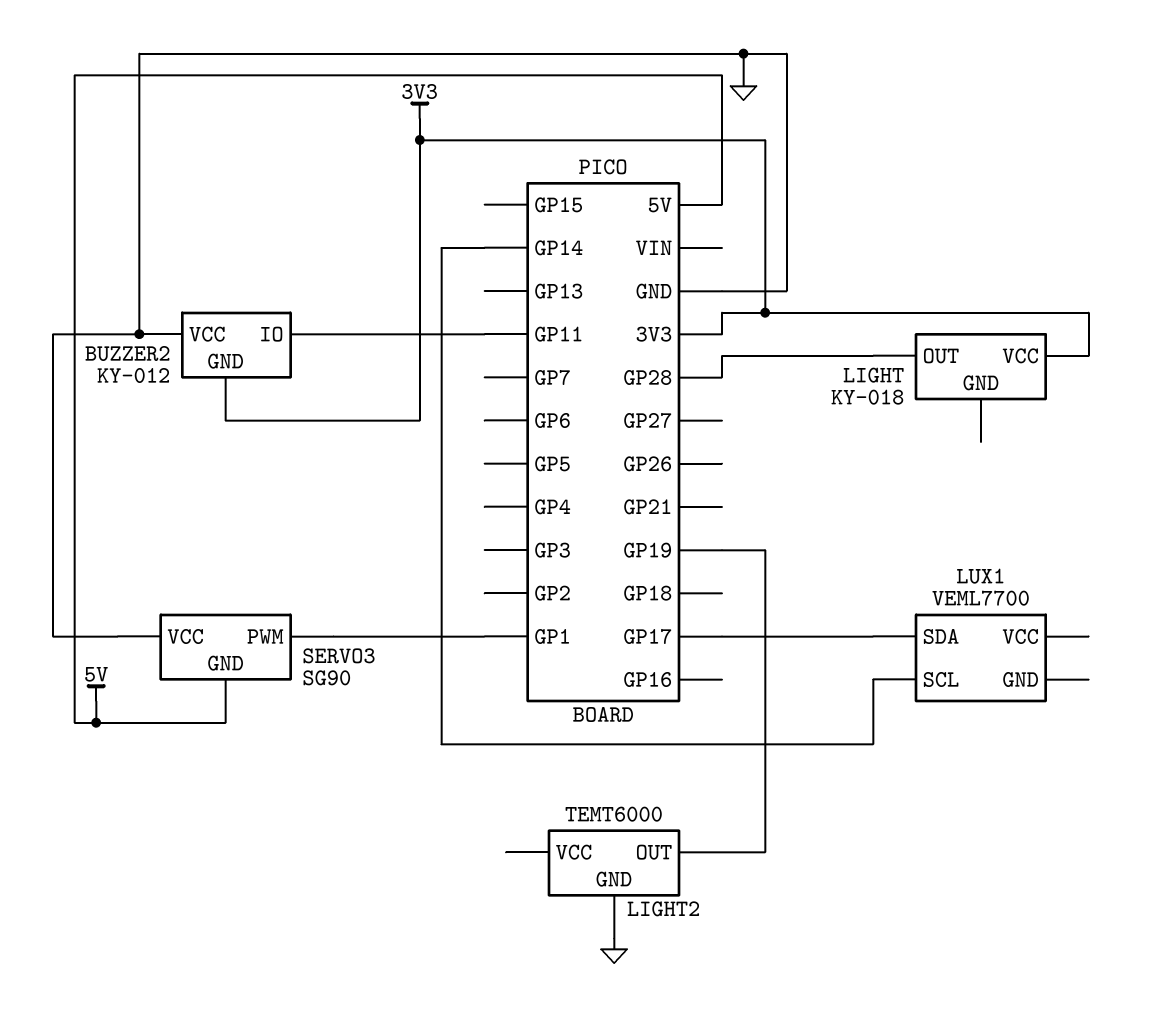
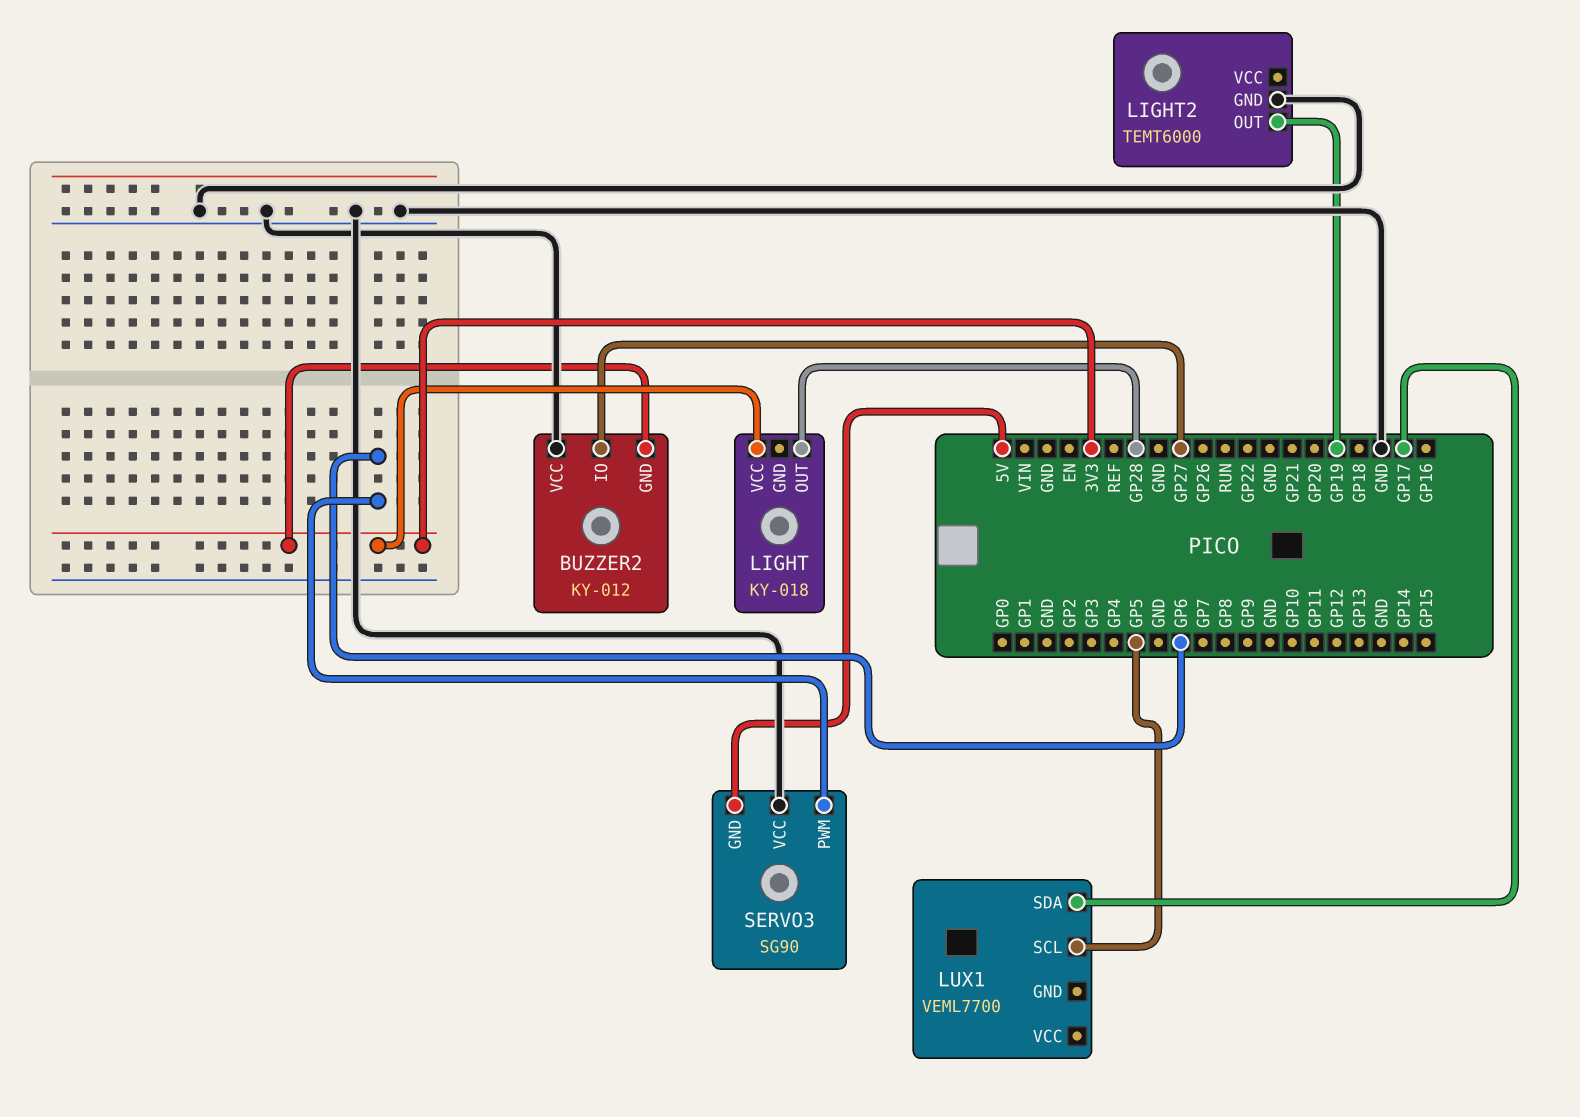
BUZZER2 pin IO: GP11 -> GP27
LUX1 pin SCL: GP14 -> GP5
SERVO3 pin PWM: GP1 -> GP6

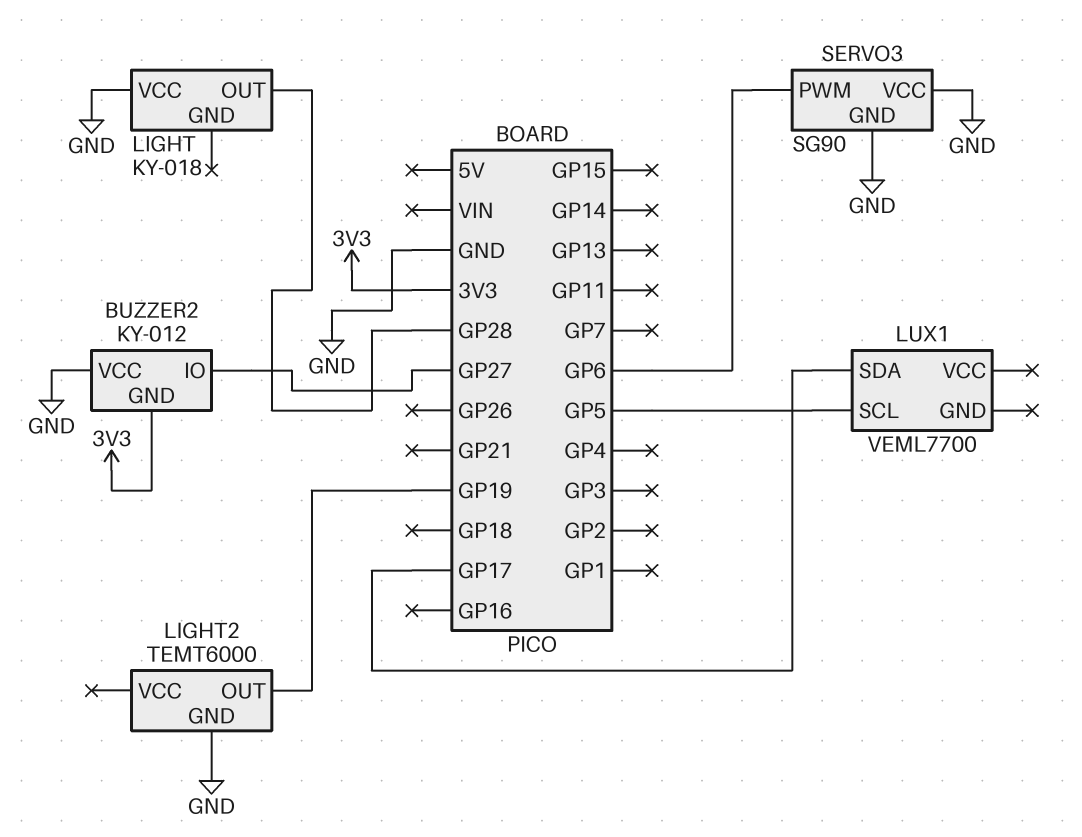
LIGHT pin VCC: 3V3 -> GND
SERVO3 pin GND: 5V -> GND

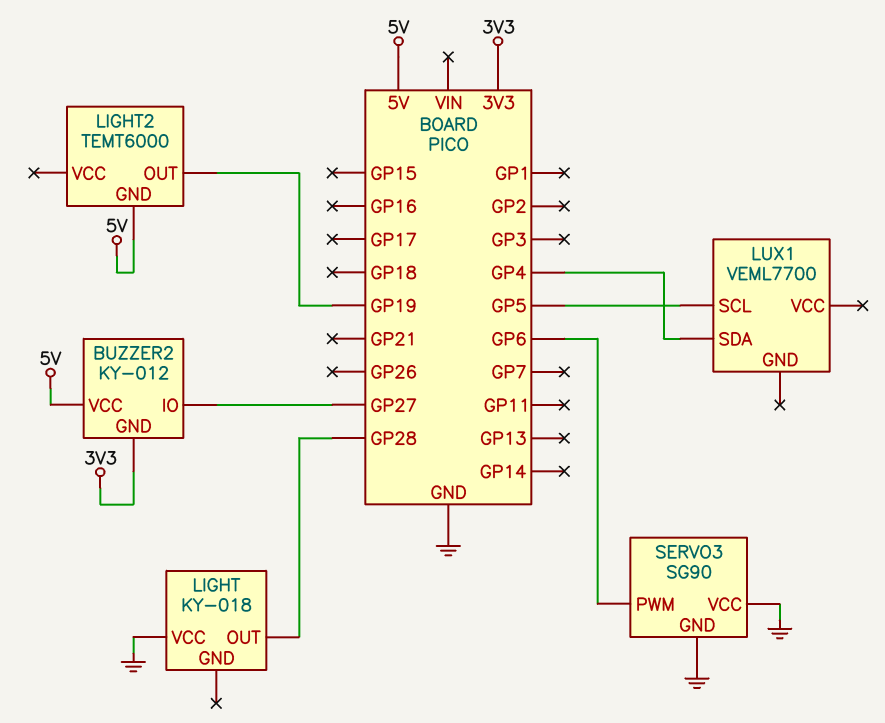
BUZZER2 pin VCC: GND -> 5V
LIGHT2 pin GND: GND -> 5V
LUX1 pin SDA: GP17 -> GP4

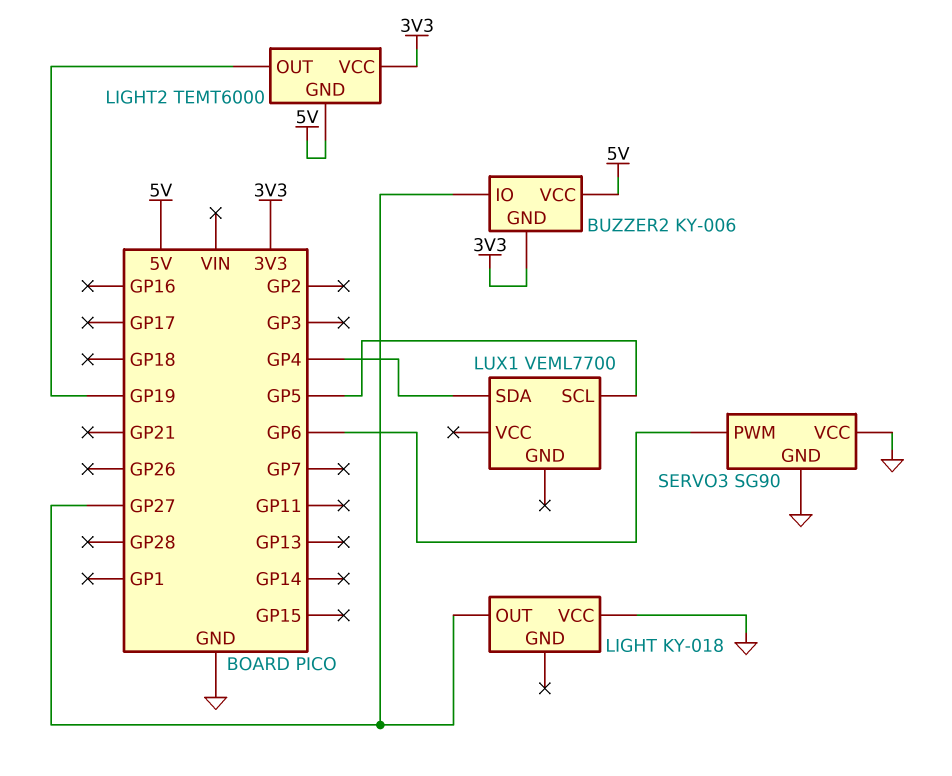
BUZZER2: KY-012 -> KY-006
LIGHT pin OUT: GP28 -> GP27
LIGHT2 pin VCC: none -> 3V3

